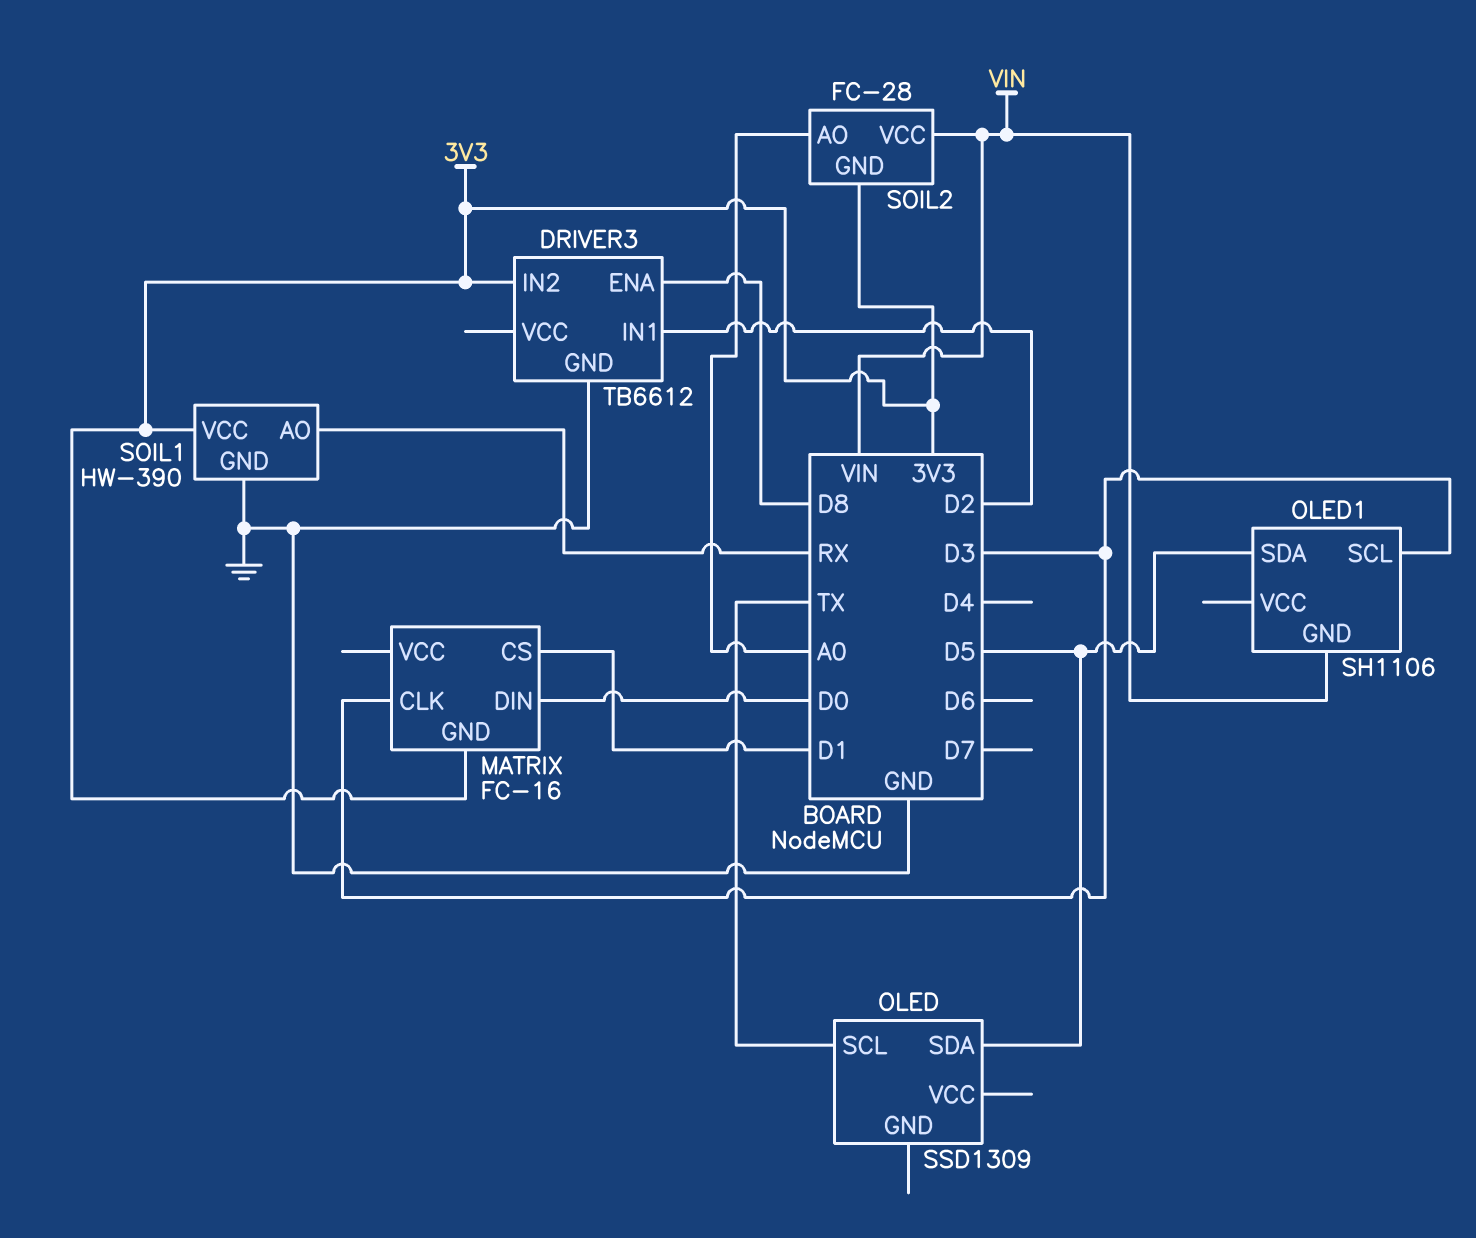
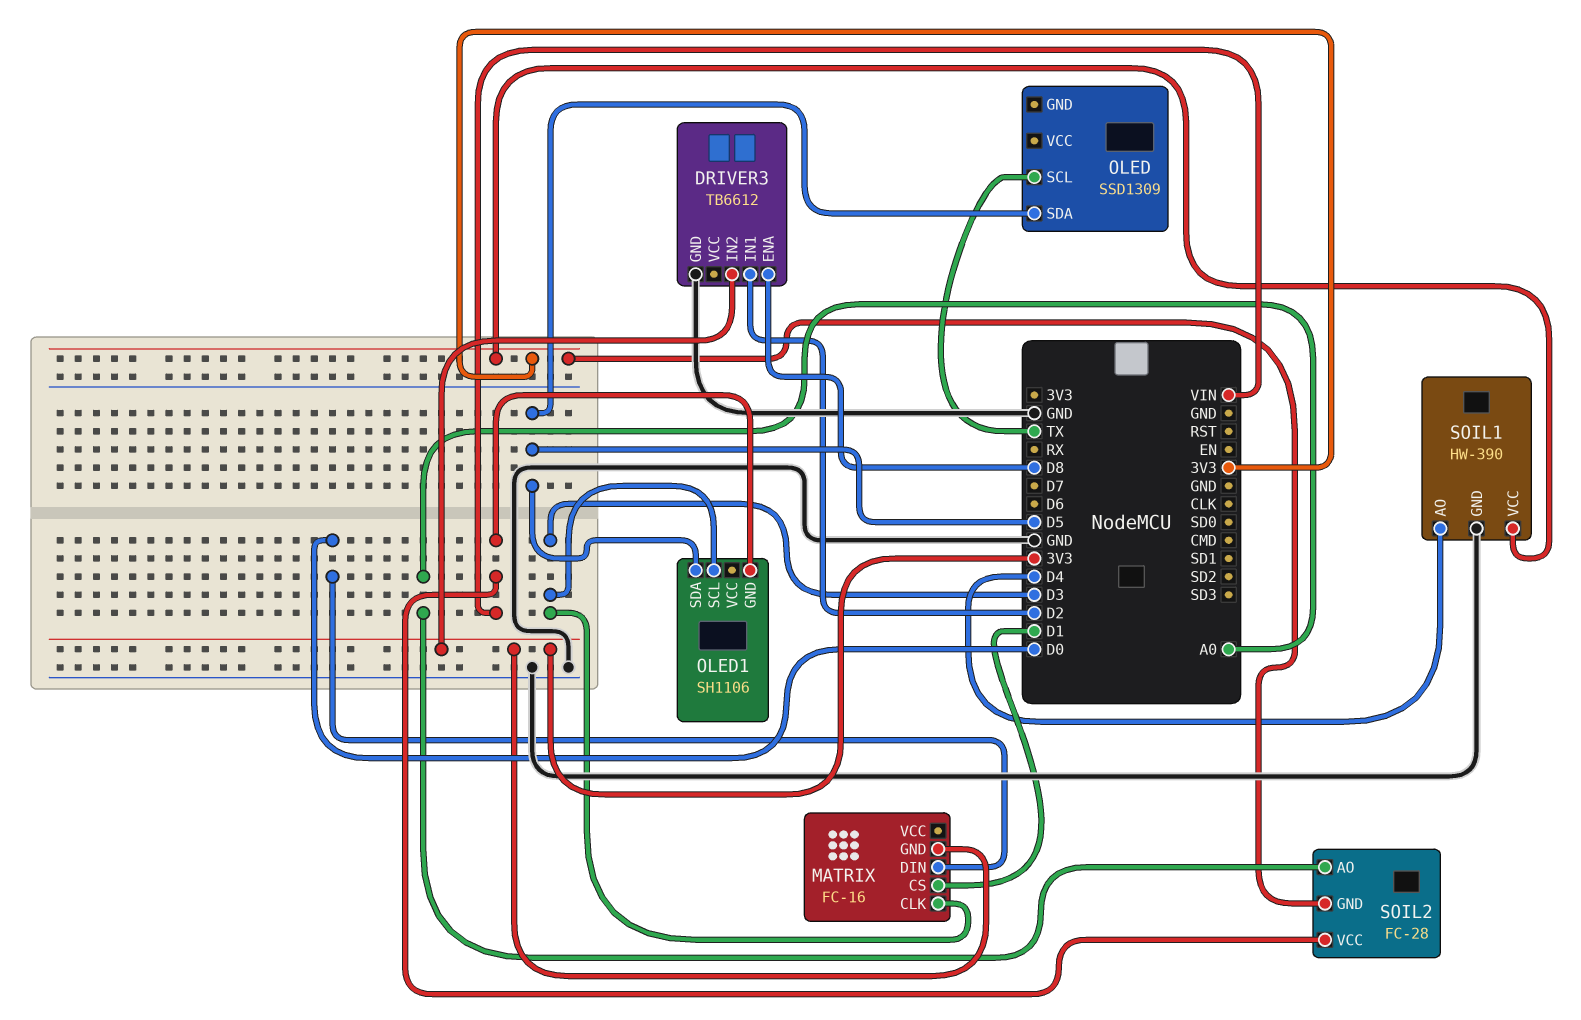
SOIL1 pin AO: RX -> D4

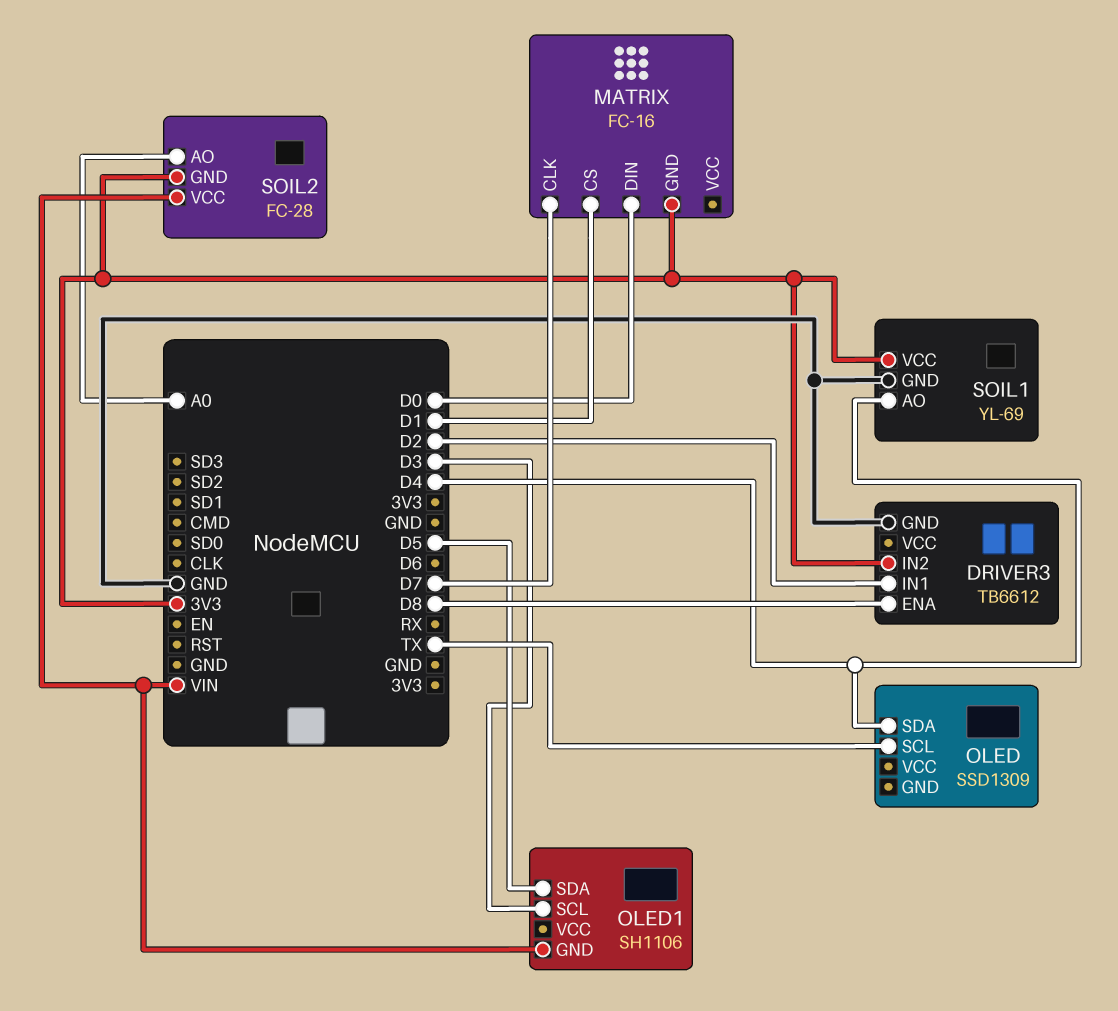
MATRIX pin CLK: D3 -> D7
OLED pin SDA: D5 -> D4
SOIL1: HW-390 -> YL-69

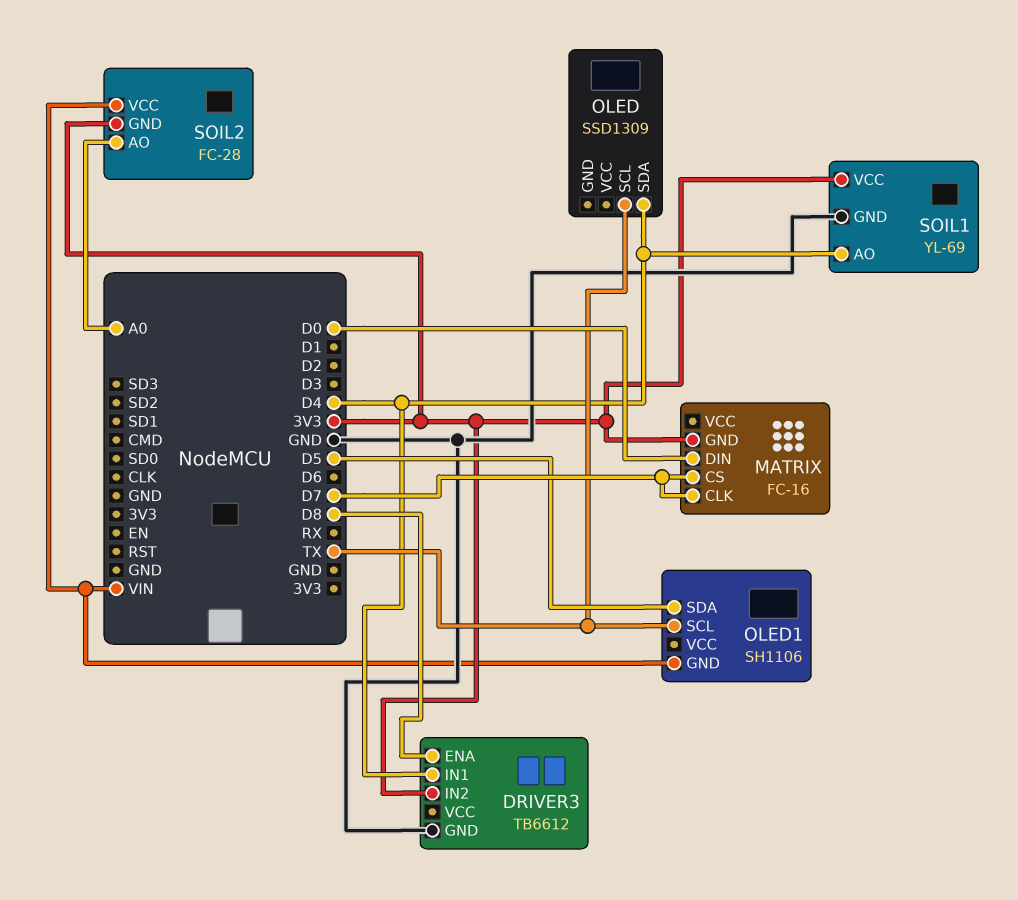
DRIVER3 pin IN1: D2 -> D4
MATRIX pin CS: D1 -> D7
OLED1 pin SCL: D3 -> TX

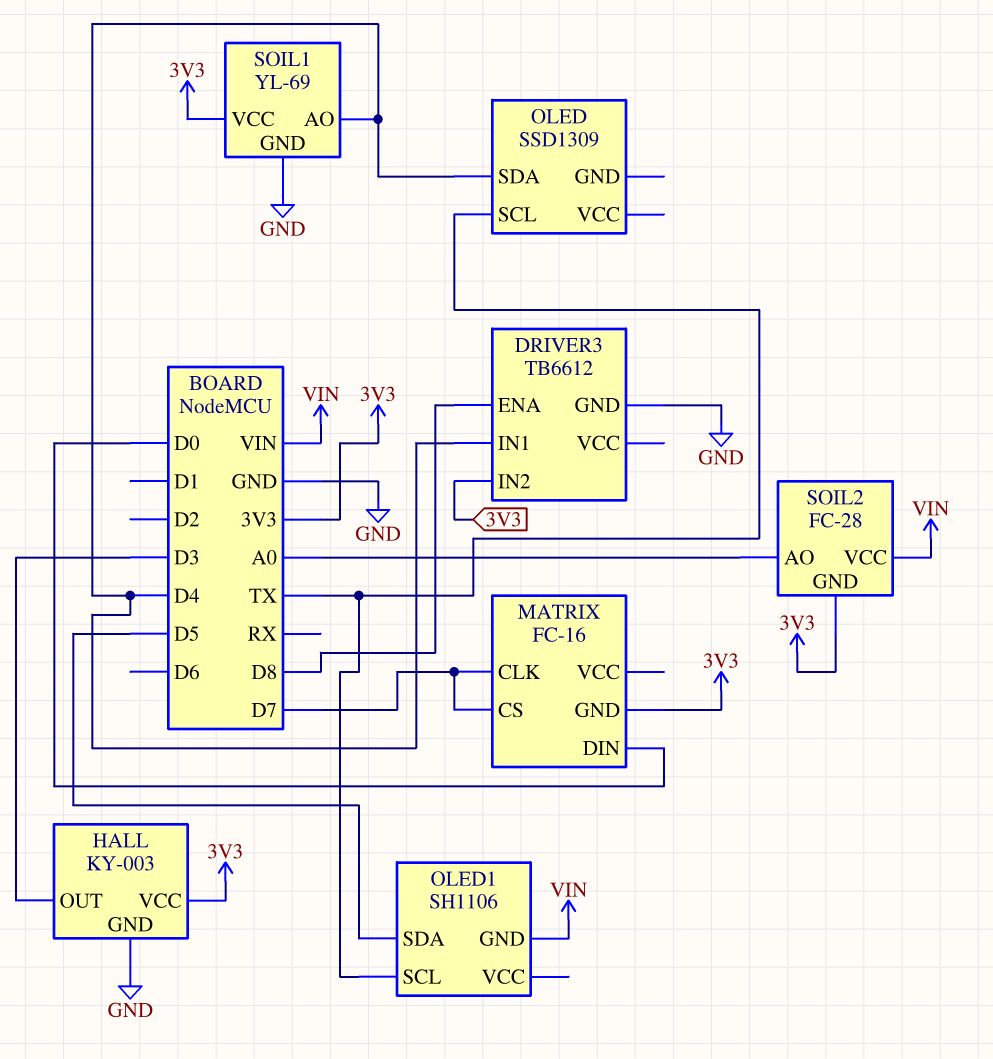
HALL: none -> KY-003
HALL pin GND: none -> GND
HALL pin OUT: none -> D3
HALL pin VCC: none -> 3V3

